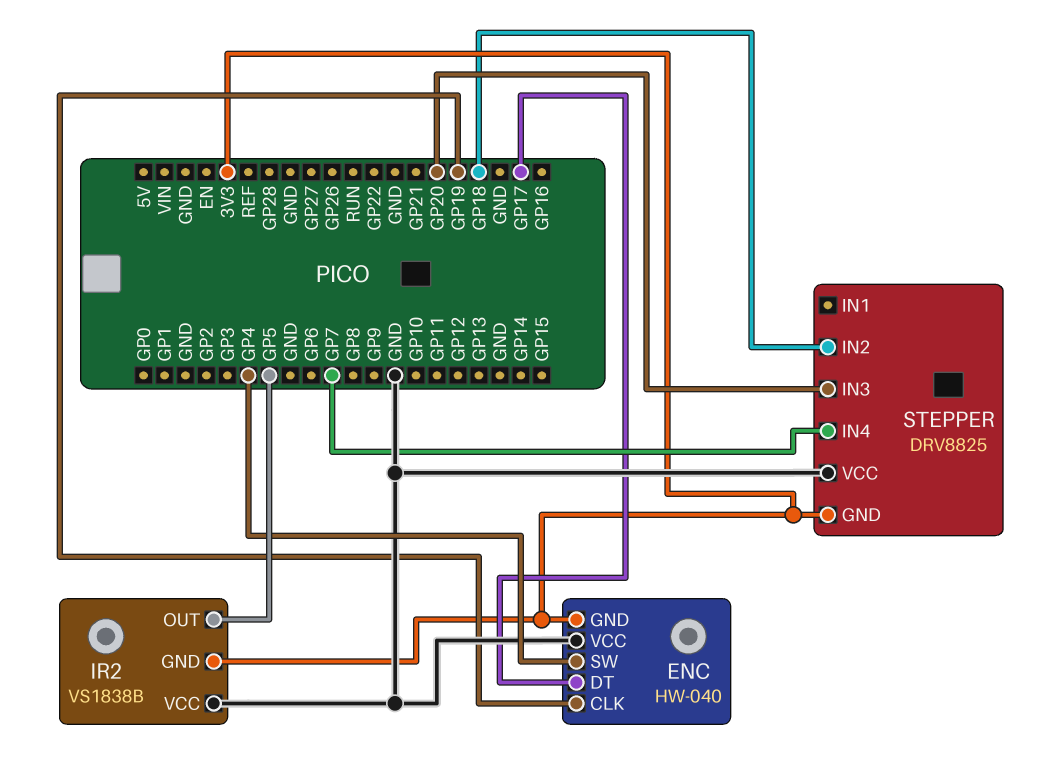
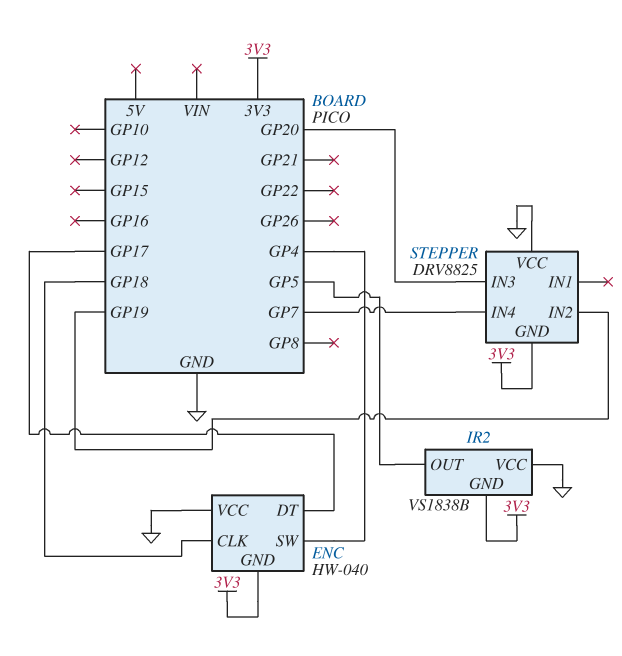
ENC pin CLK: GP19 -> GP18
STEPPER pin IN2: GP18 -> GP19

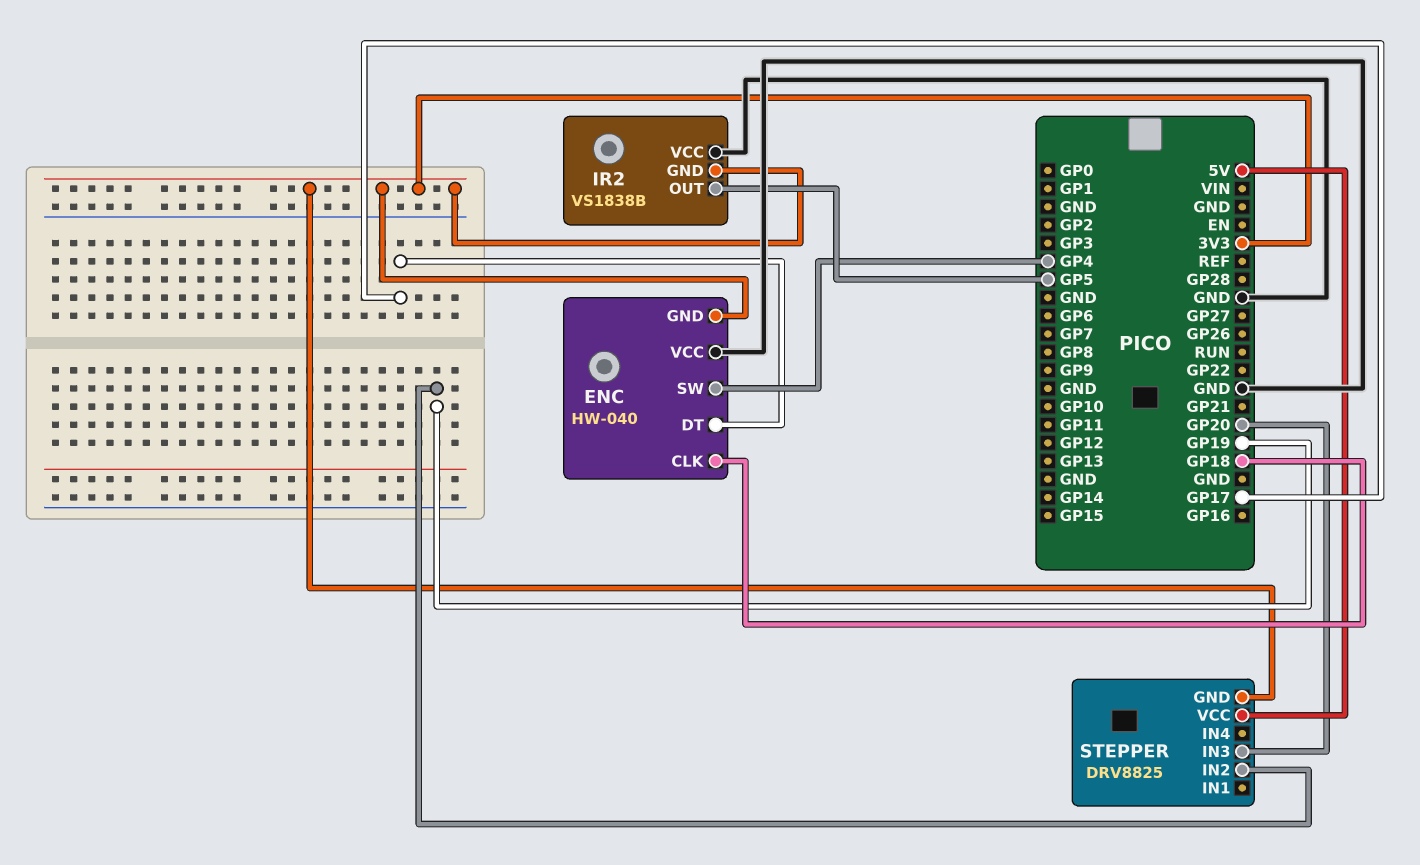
STEPPER pin IN4: GP7 -> none
STEPPER pin VCC: GND -> 5V

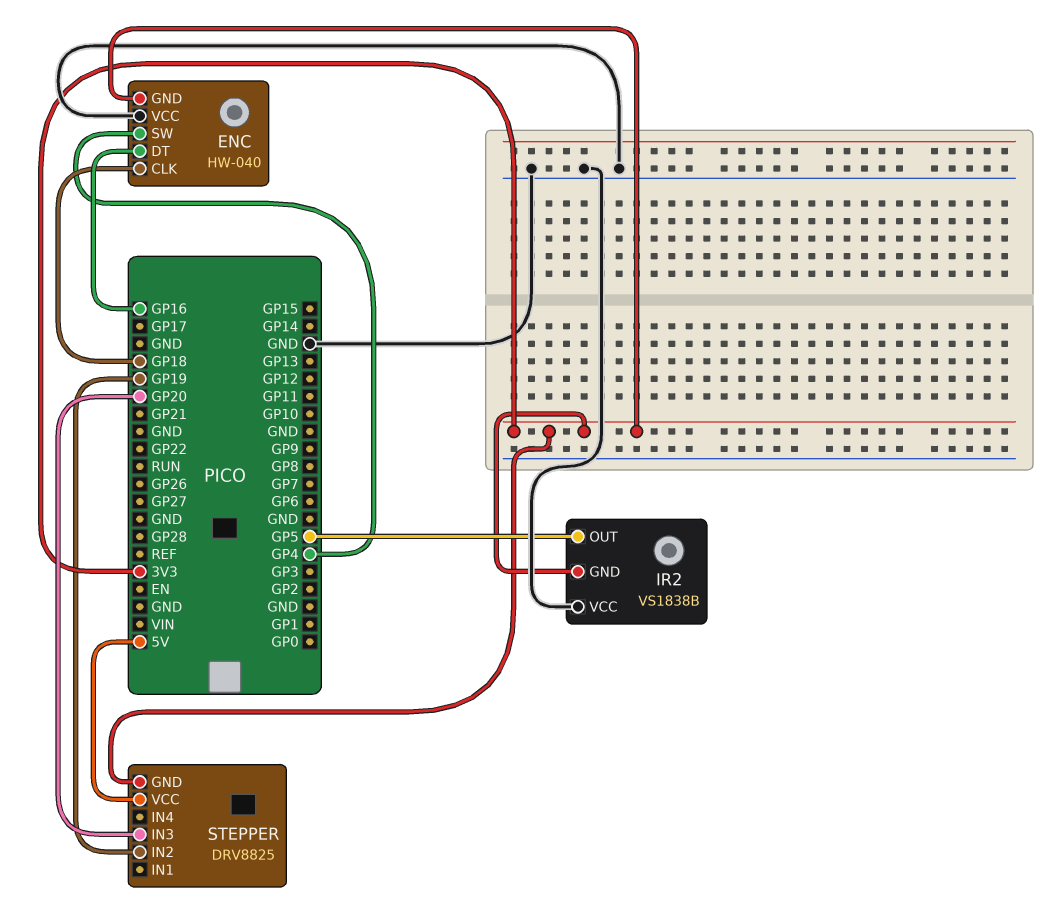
ENC pin DT: GP17 -> GP16

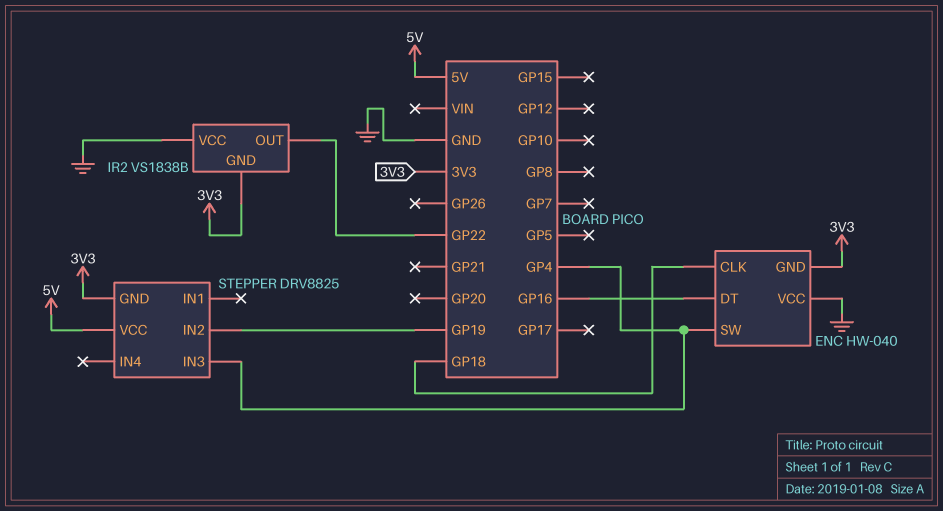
IR2 pin OUT: GP5 -> GP22
STEPPER pin IN3: GP20 -> GP4

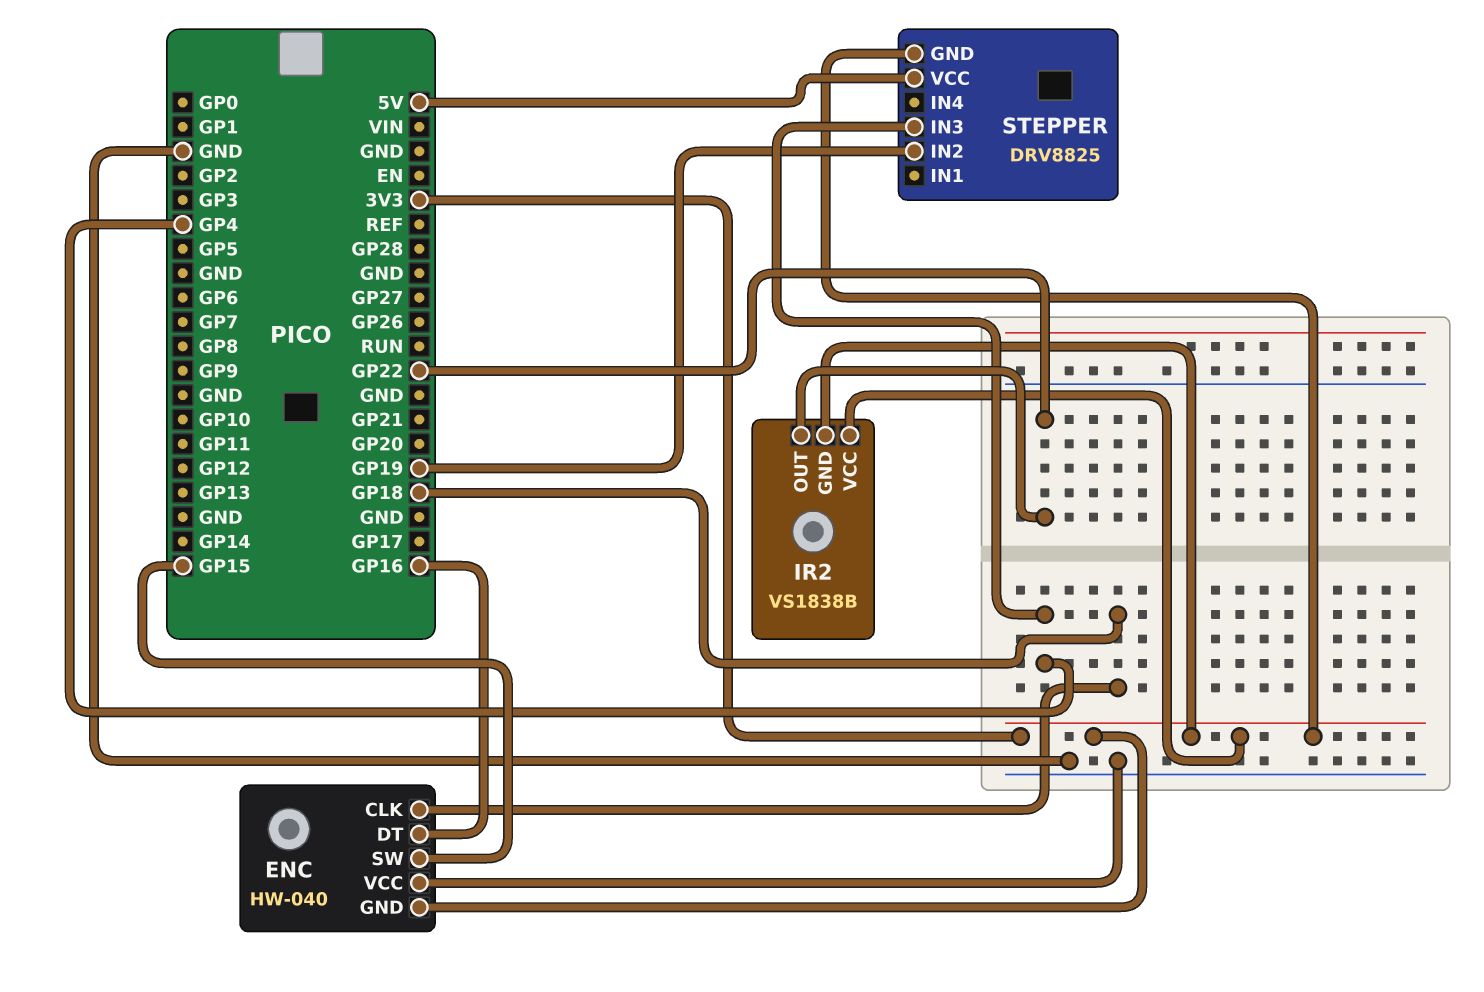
ENC pin SW: GP4 -> GP15
IR2 pin VCC: GND -> 3V3

